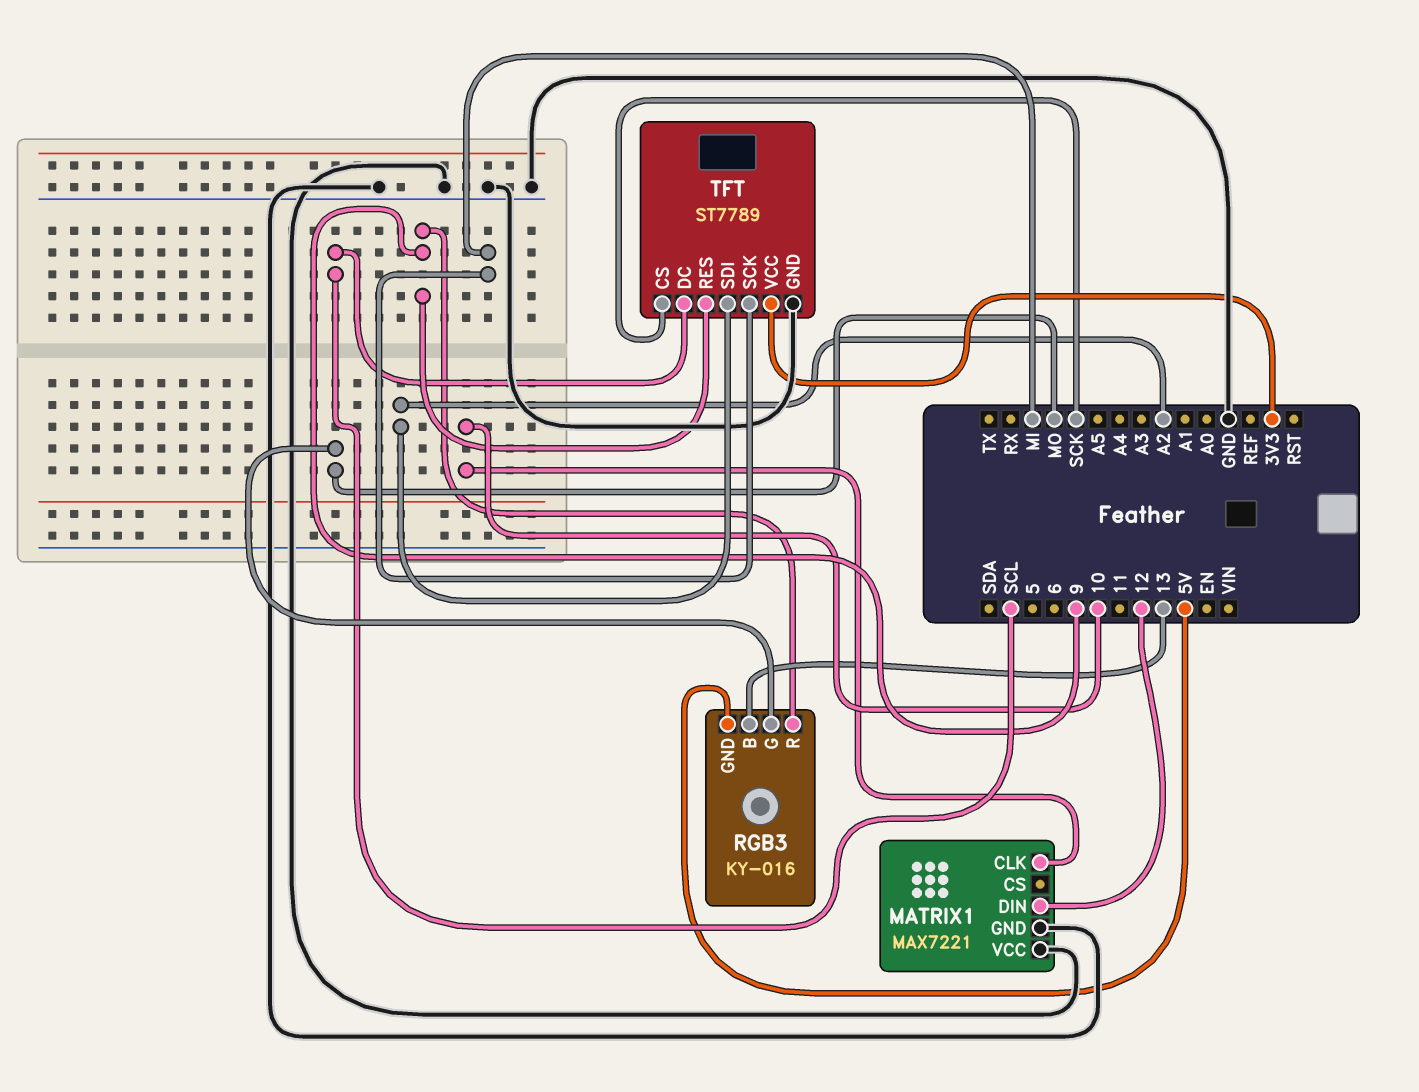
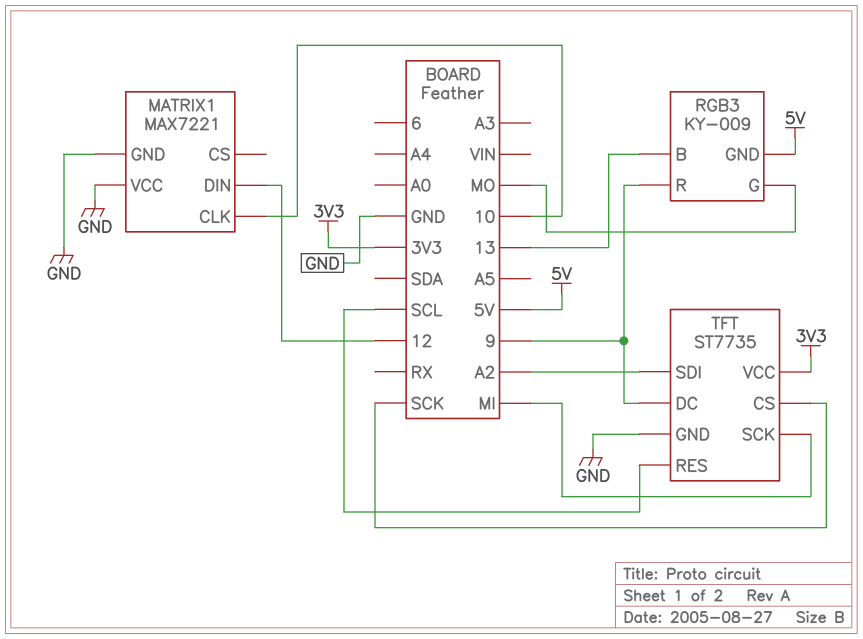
RGB3: KY-016 -> KY-009
TFT: ST7789 -> ST7735
TFT pin DC: SCL -> 9
TFT pin RES: 9 -> SCL

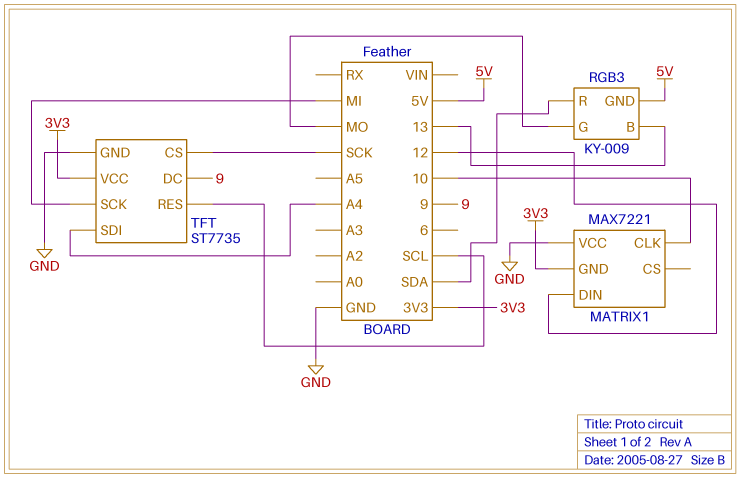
MATRIX1 pin GND: GND -> 3V3
RGB3 pin R: 9 -> SDA
TFT pin SDI: A2 -> A4

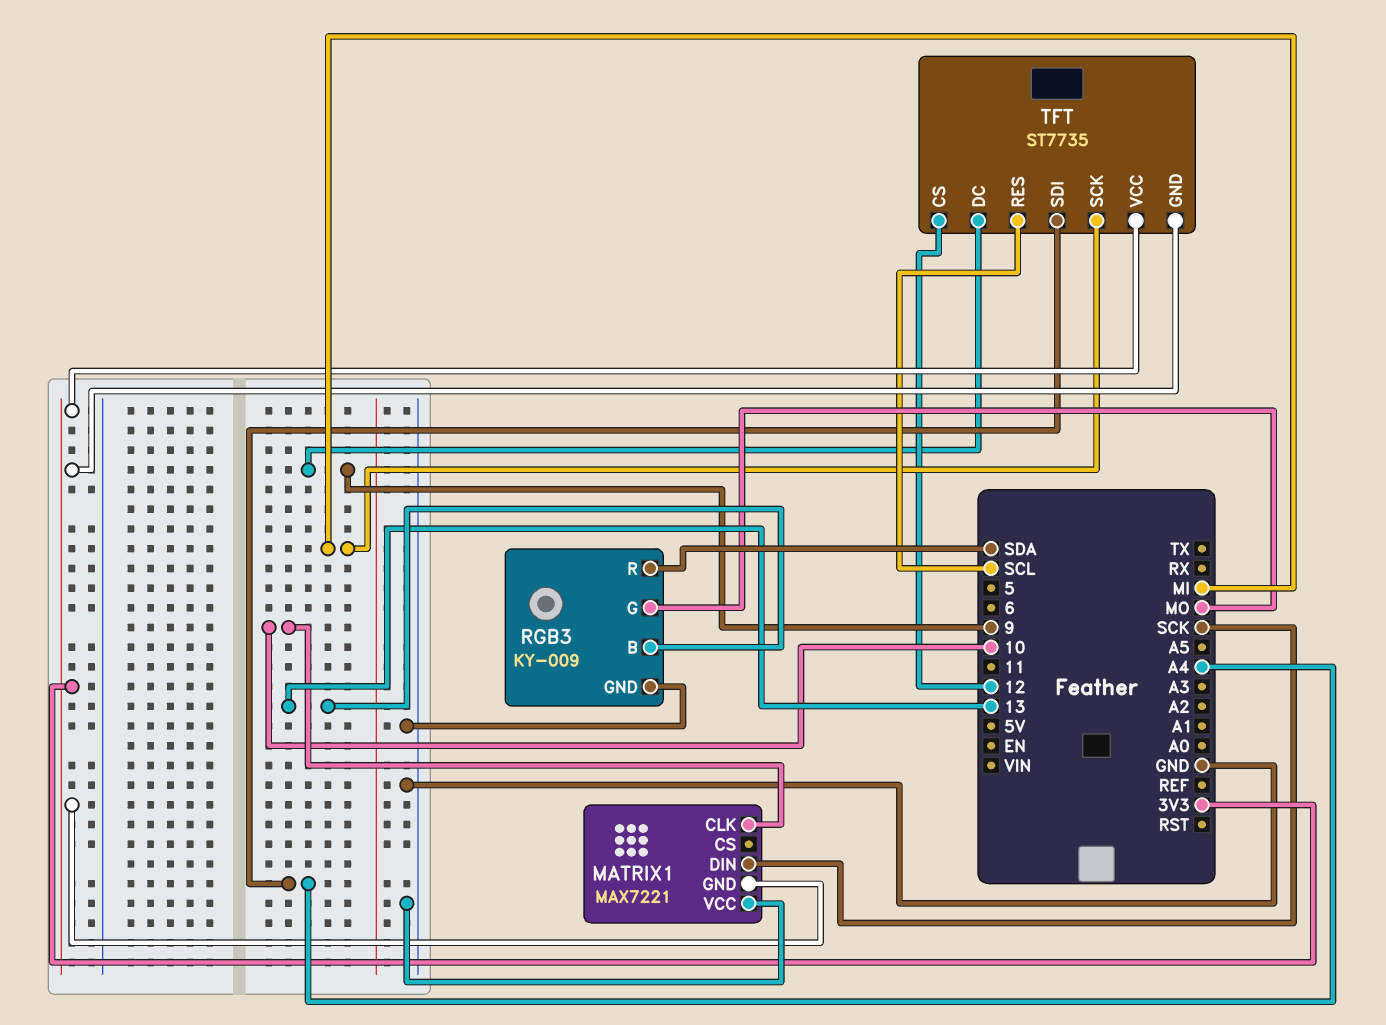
MATRIX1 pin DIN: 12 -> SCK
RGB3 pin GND: 5V -> GND
TFT pin CS: SCK -> 12
TFT pin GND: GND -> 3V3

